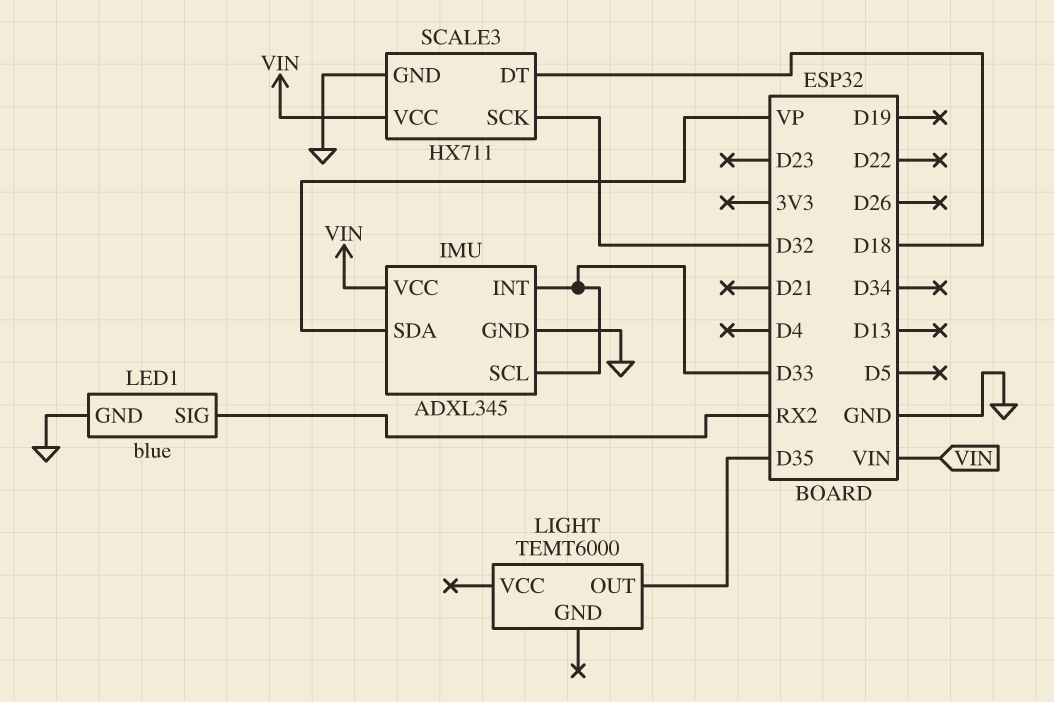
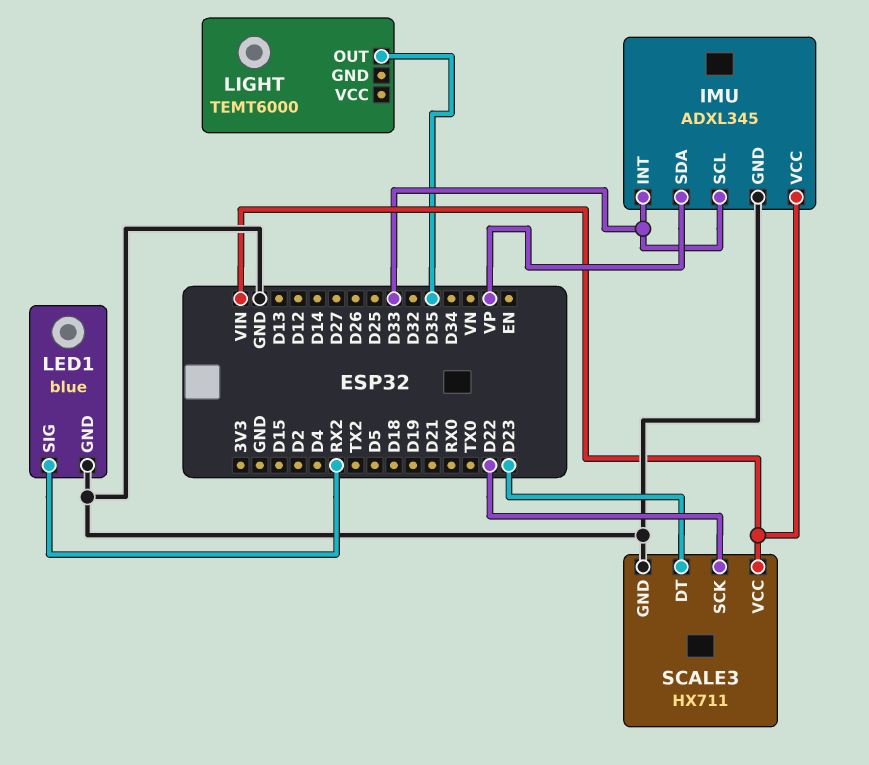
SCALE3 pin DT: D18 -> D23
SCALE3 pin SCK: D32 -> D22

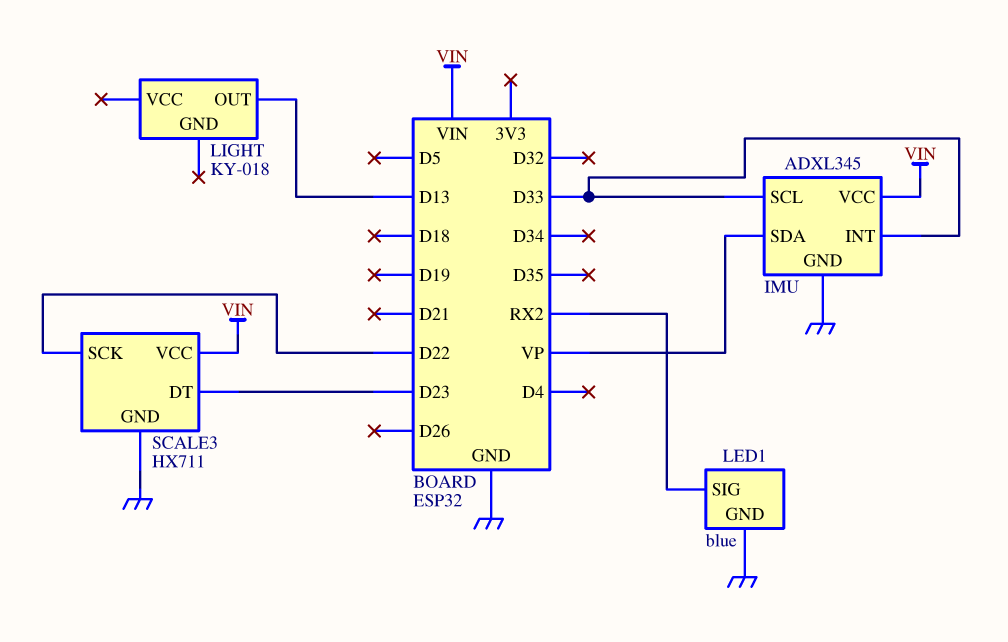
LIGHT: TEMT6000 -> KY-018
LIGHT pin OUT: D35 -> D13

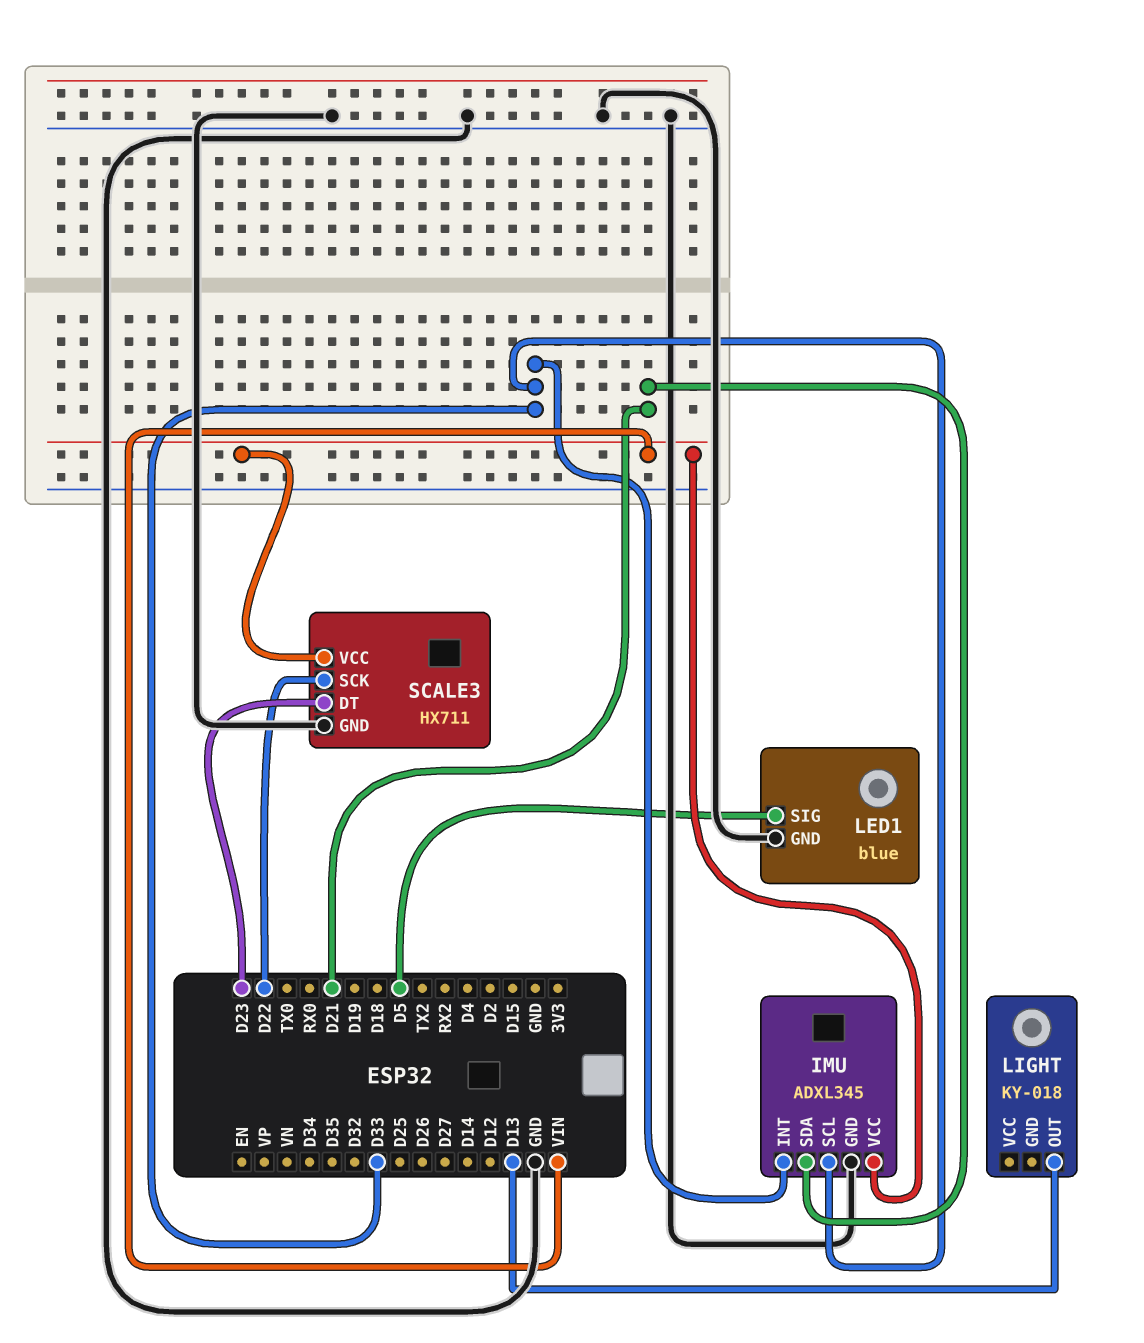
IMU pin SDA: VP -> D21
LED1 pin SIG: RX2 -> D5

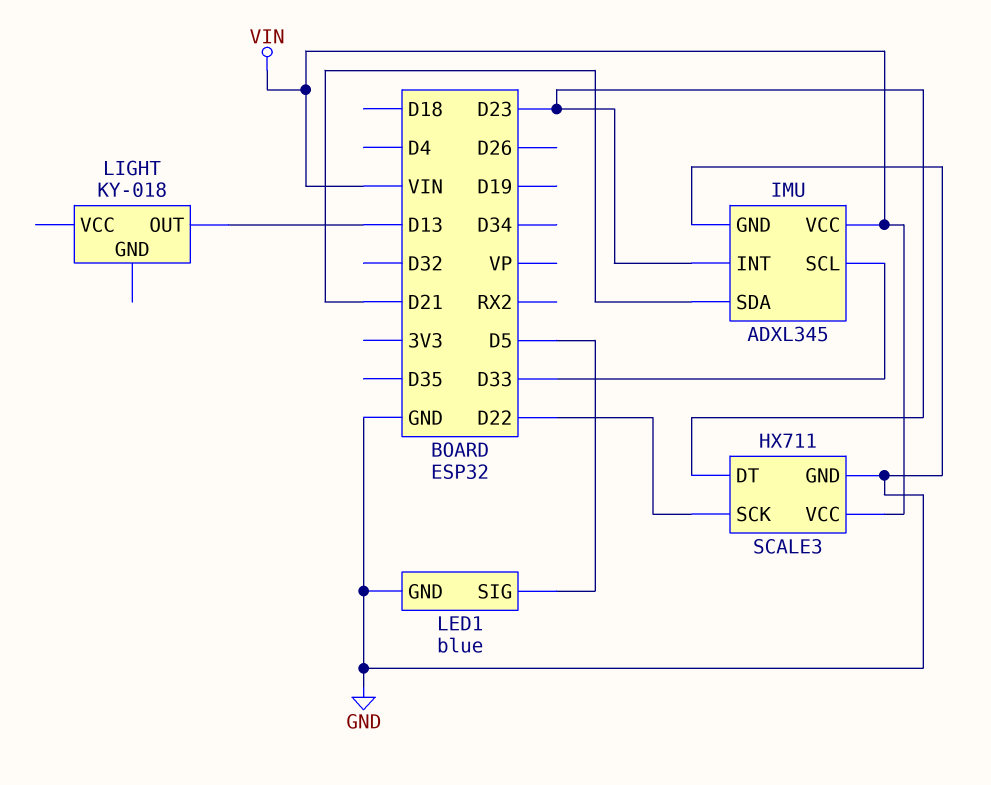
IMU pin INT: D33 -> D23

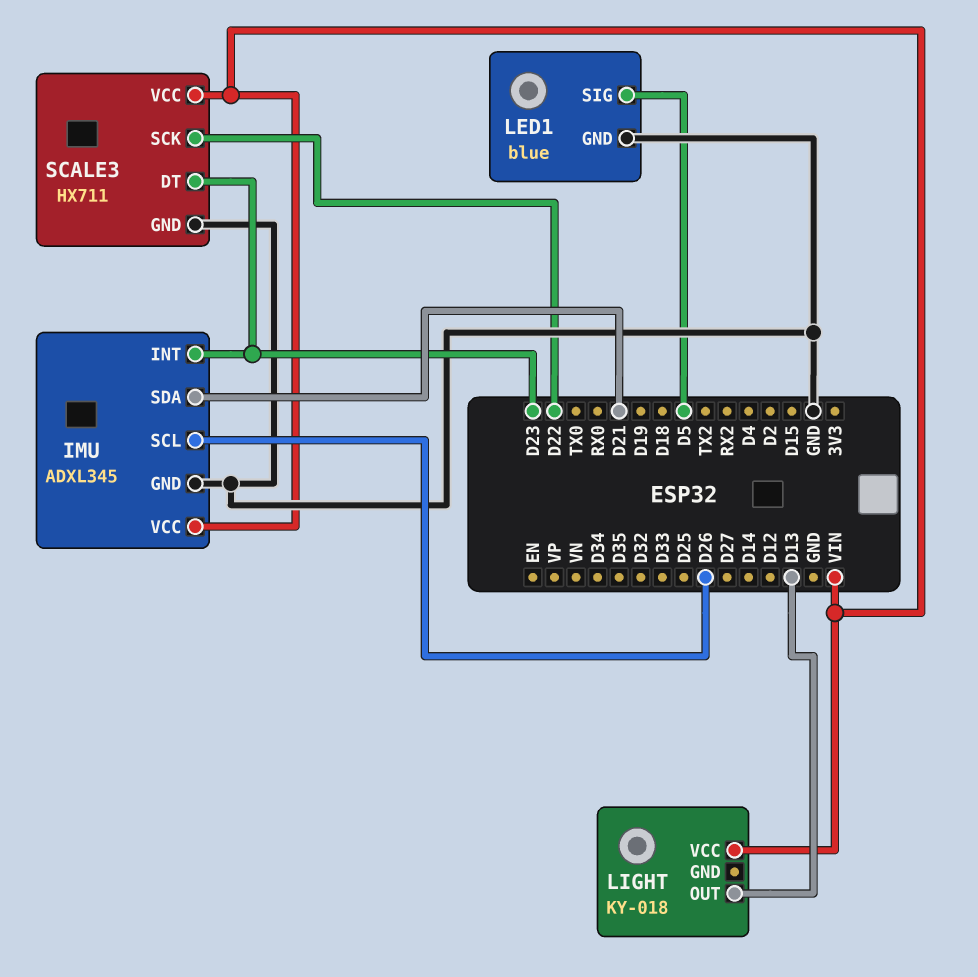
IMU pin SCL: D33 -> D26
LIGHT pin VCC: none -> VIN

